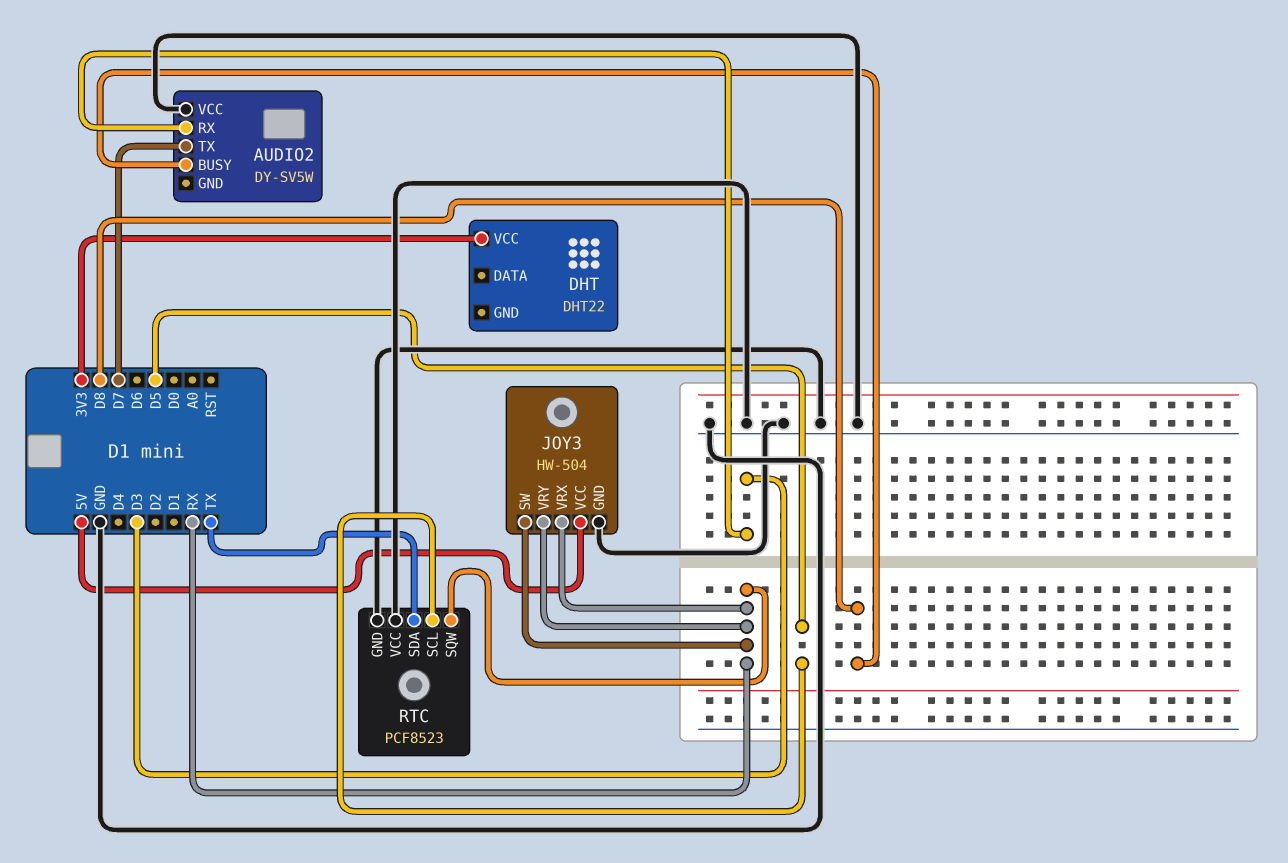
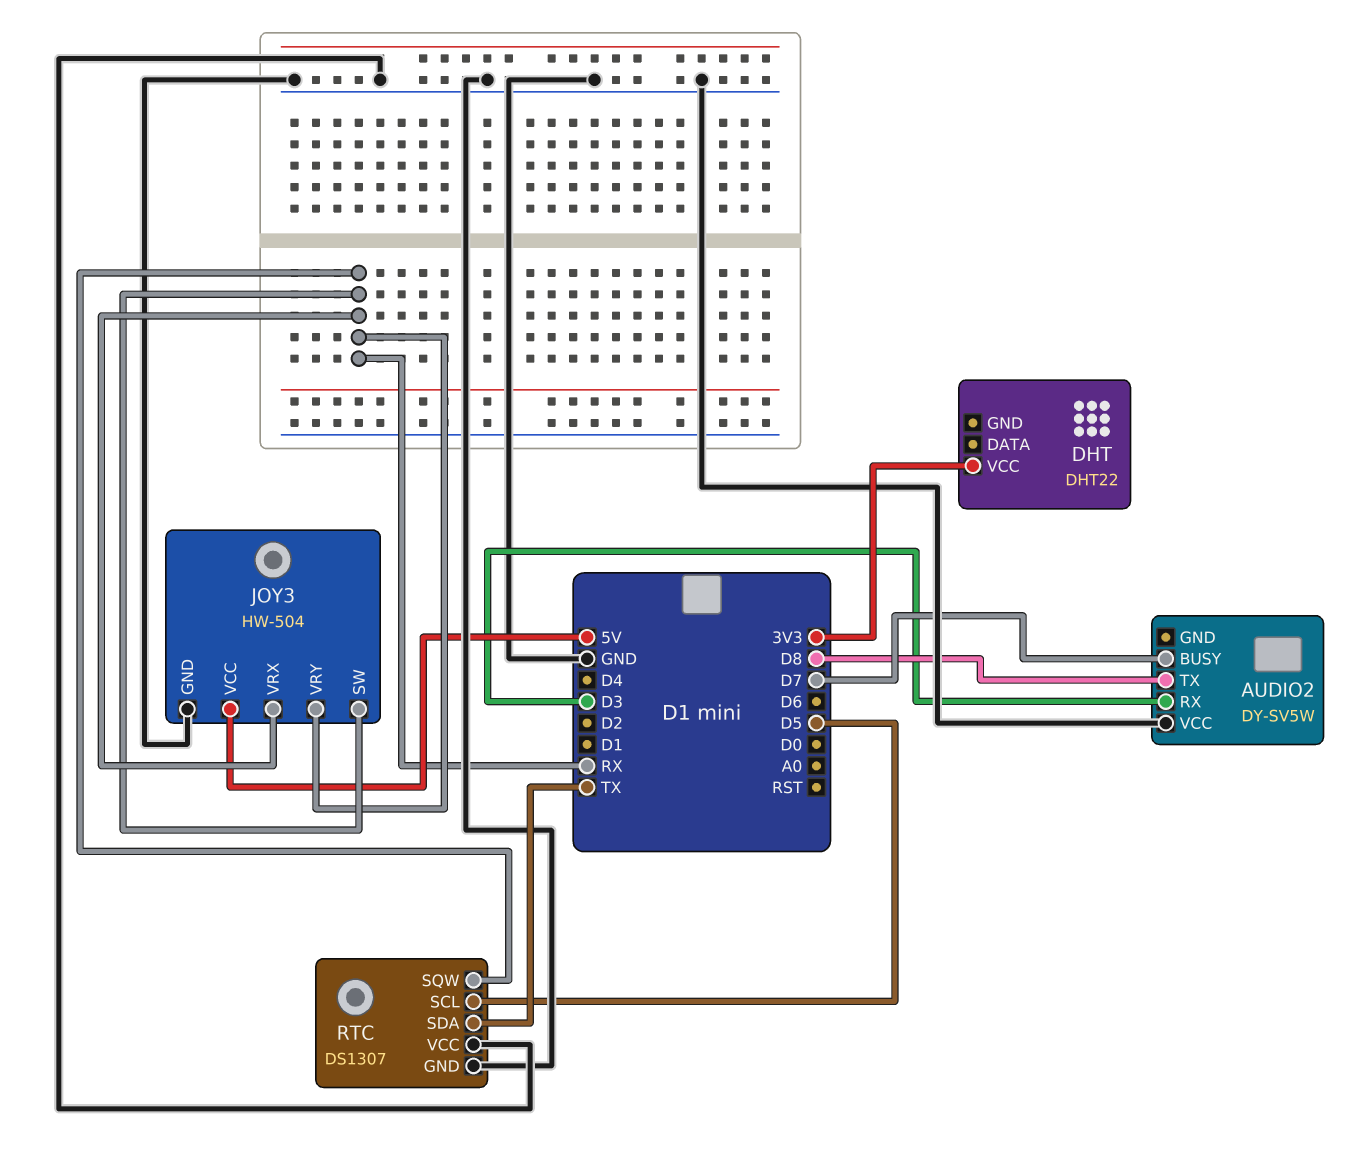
AUDIO2 pin BUSY: D8 -> D7
AUDIO2 pin TX: D7 -> D8
RTC: PCF8523 -> DS1307

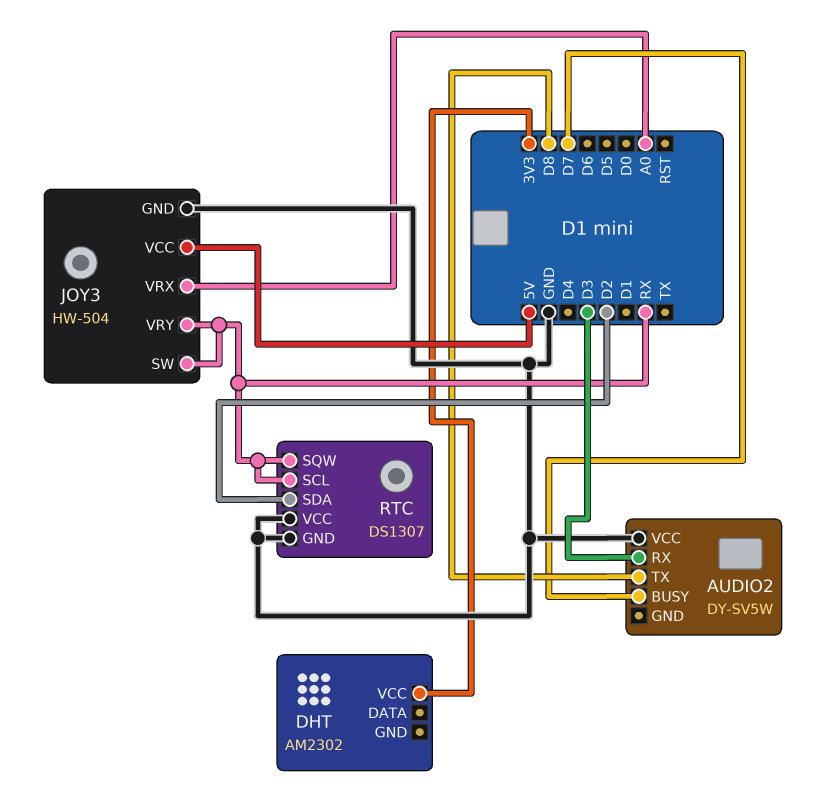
DHT: DHT22 -> AM2302
JOY3 pin VRX: RX -> A0
RTC pin SCL: D5 -> RX
RTC pin SDA: TX -> D2

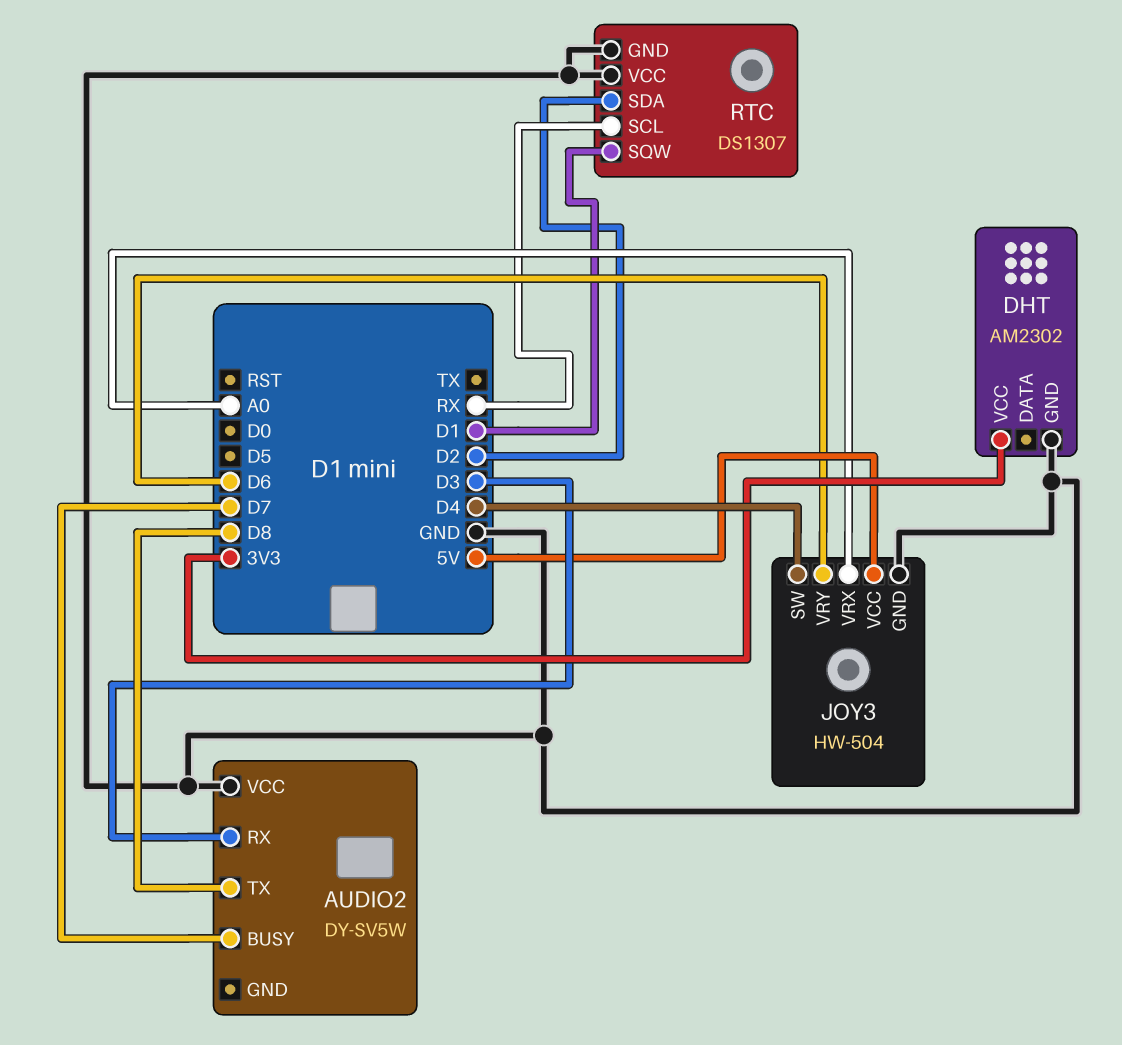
DHT pin GND: none -> GND
JOY3 pin SW: RX -> D4
JOY3 pin VRY: RX -> D6
RTC pin SQW: RX -> D1

